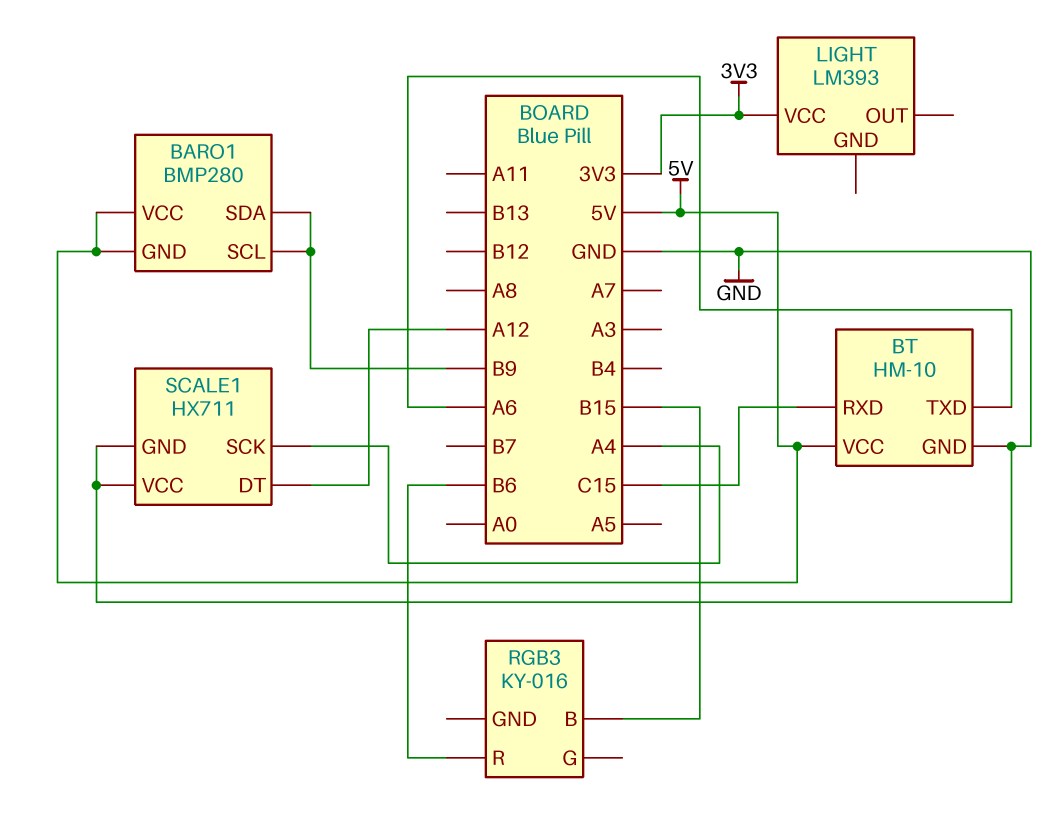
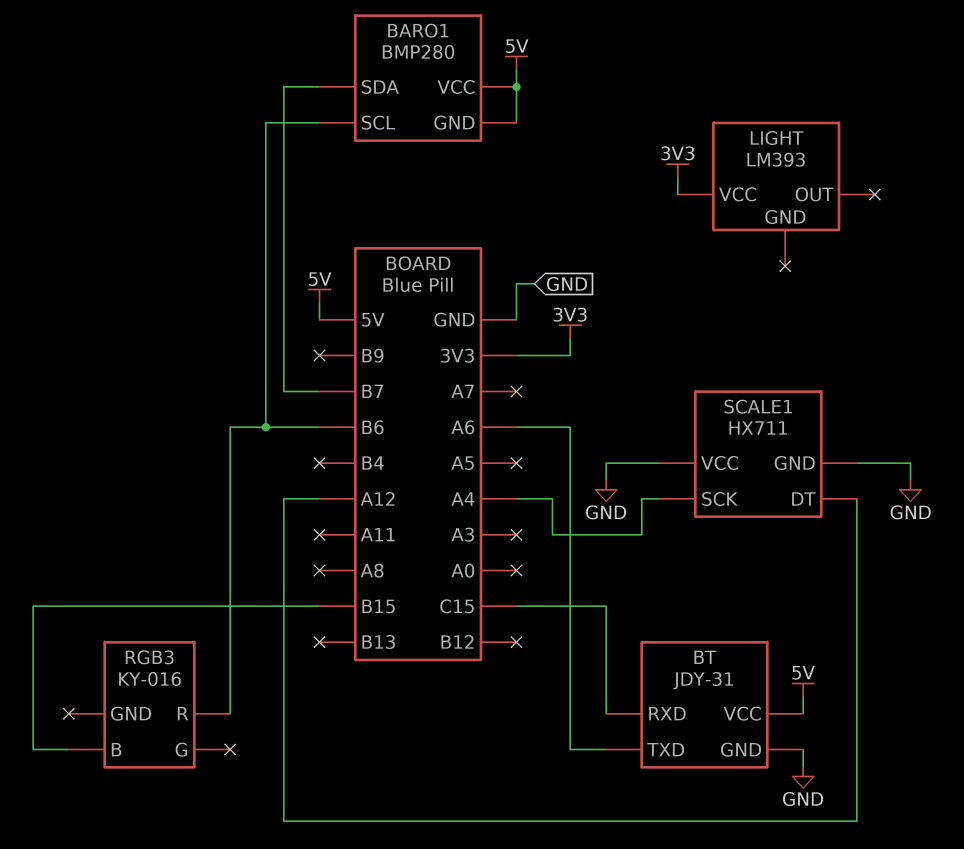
BARO1 pin SCL: B9 -> B6
BARO1 pin SDA: B9 -> B7
BT: HM-10 -> JDY-31

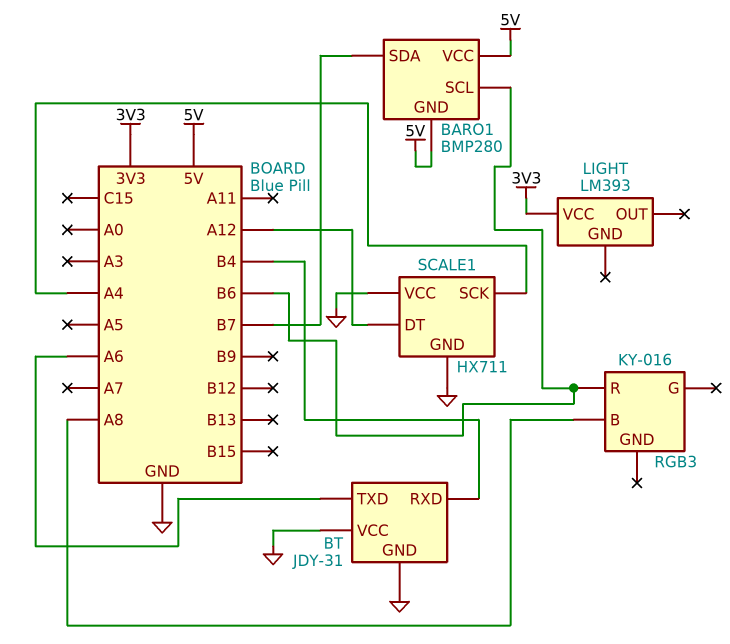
BT pin RXD: C15 -> B4
BT pin VCC: 5V -> GND
RGB3 pin B: B15 -> A8

